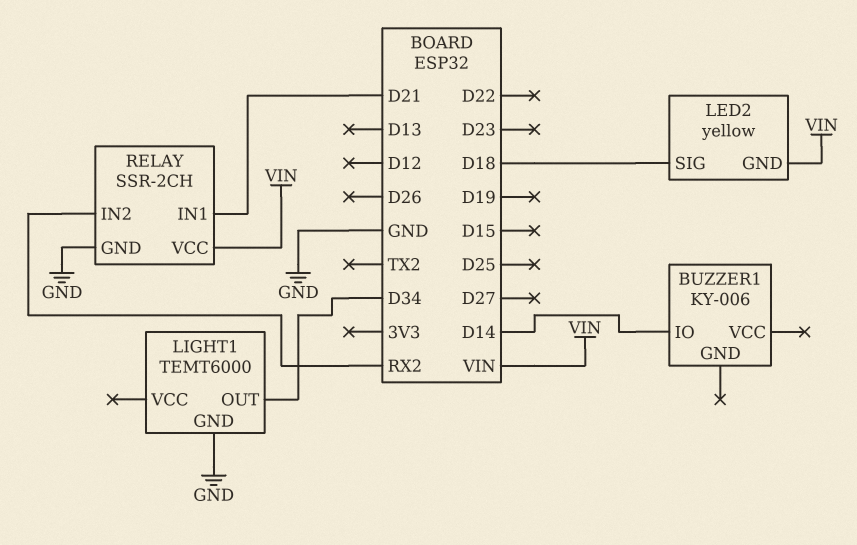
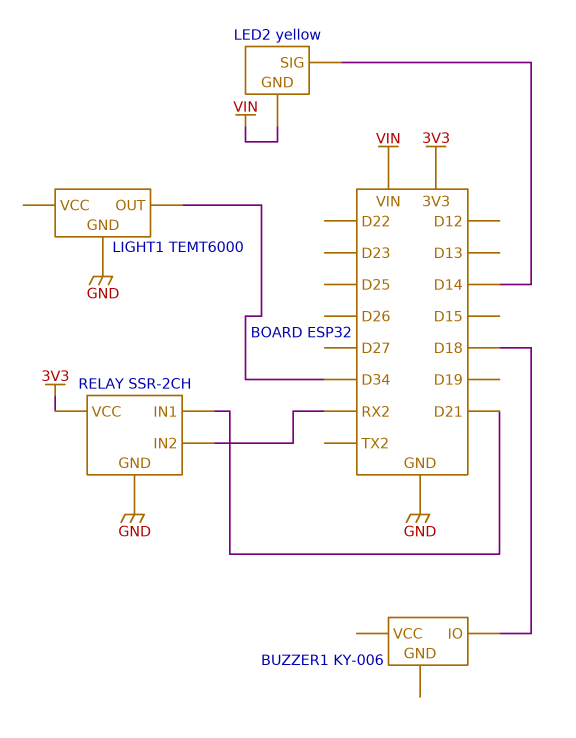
BUZZER1 pin IO: D14 -> D18
LED2 pin SIG: D18 -> D14
RELAY pin VCC: VIN -> 3V3

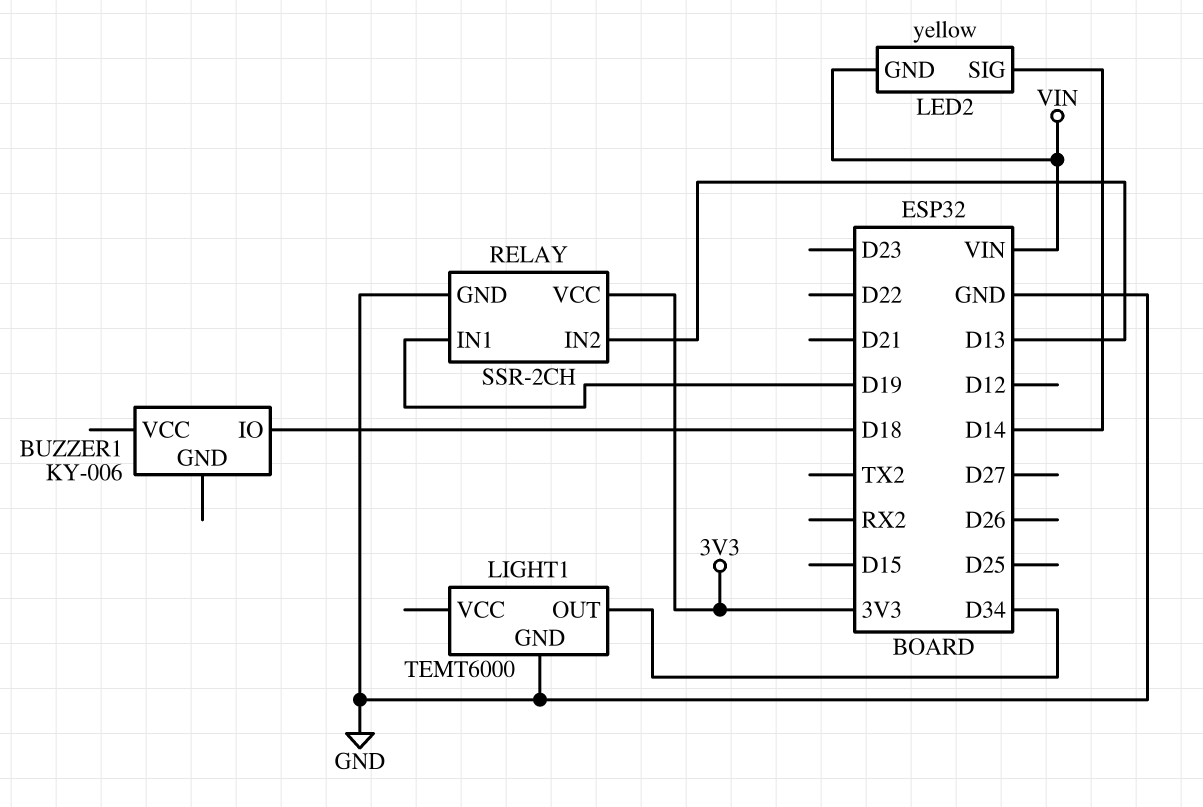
RELAY pin IN1: D21 -> D19
RELAY pin IN2: RX2 -> D13

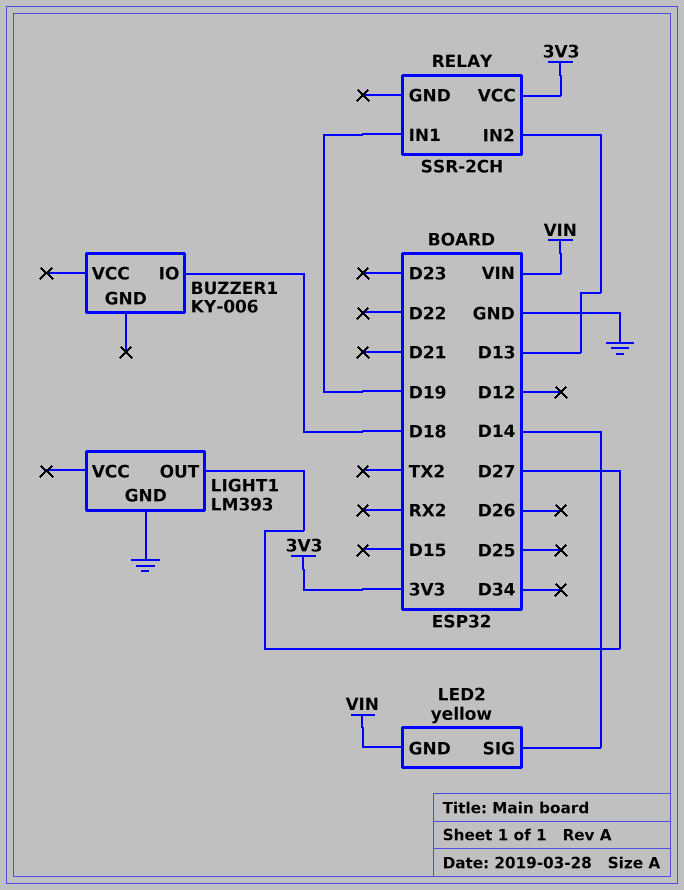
LIGHT1: TEMT6000 -> LM393
LIGHT1 pin OUT: D34 -> D27
RELAY pin GND: GND -> none

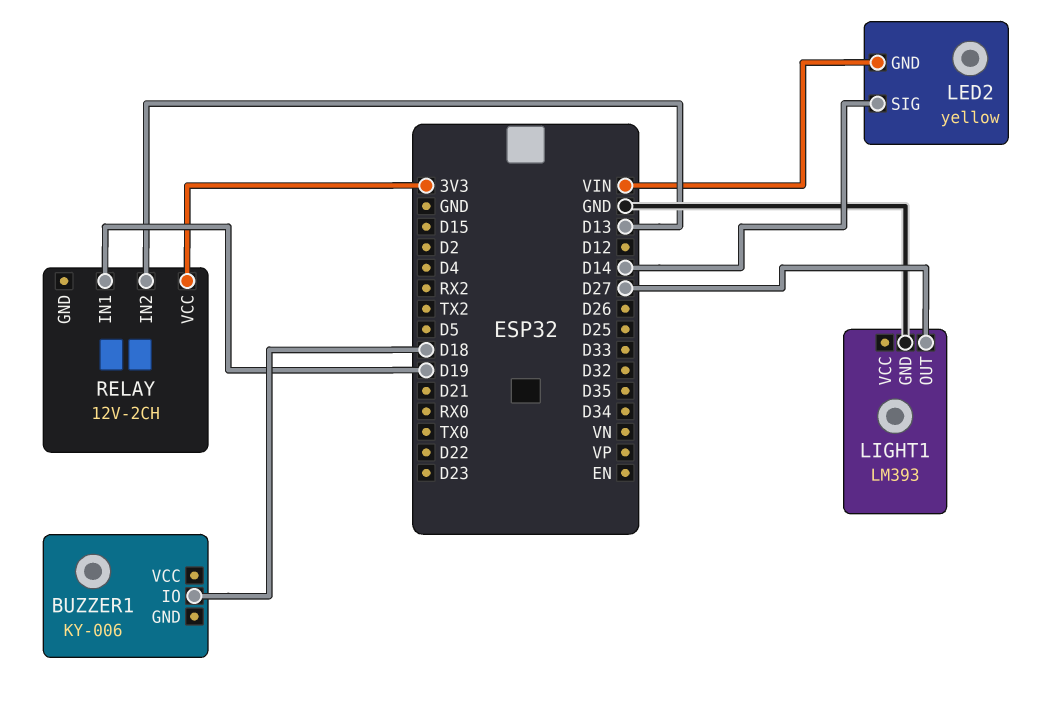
RELAY: SSR-2CH -> 12V-2CH

